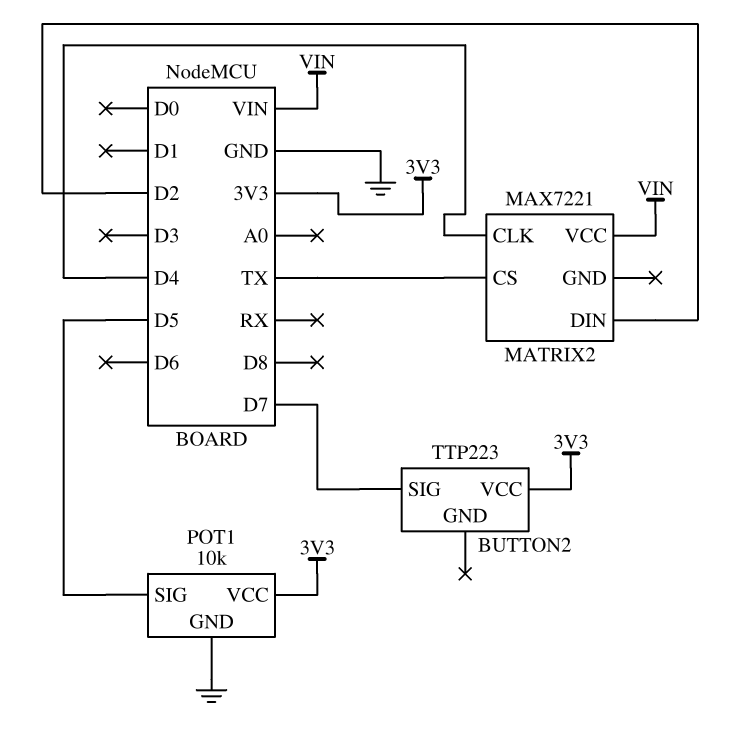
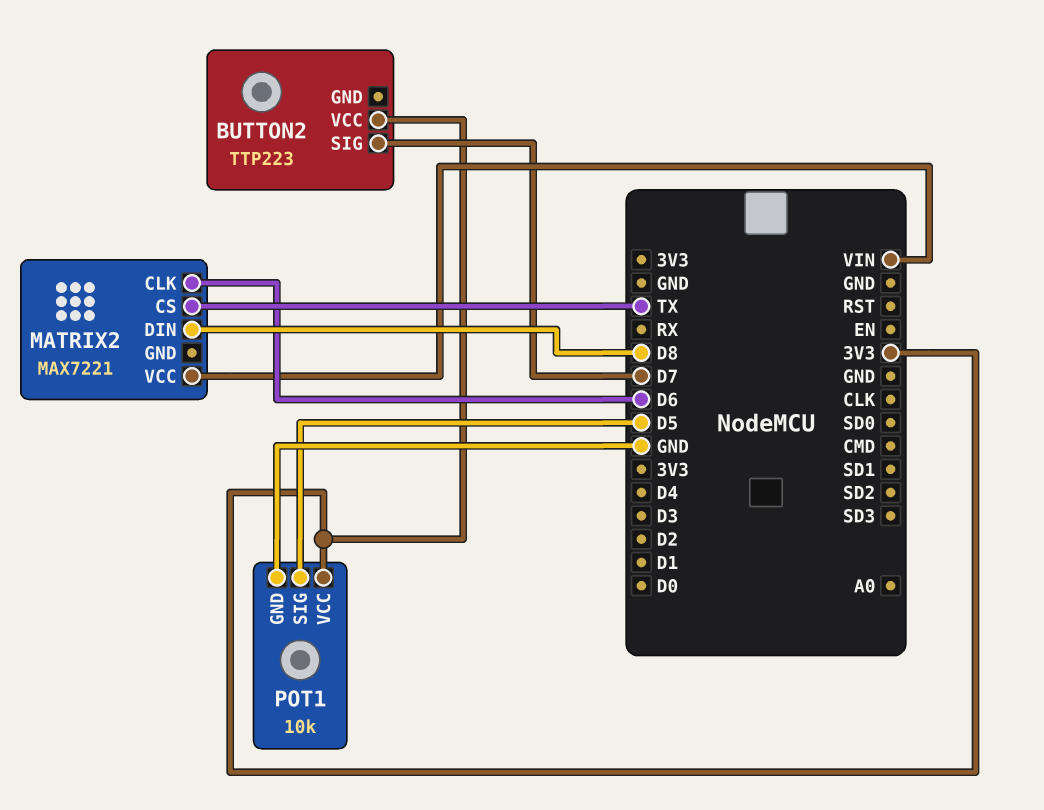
MATRIX2 pin CLK: D4 -> D6
MATRIX2 pin DIN: D2 -> D8

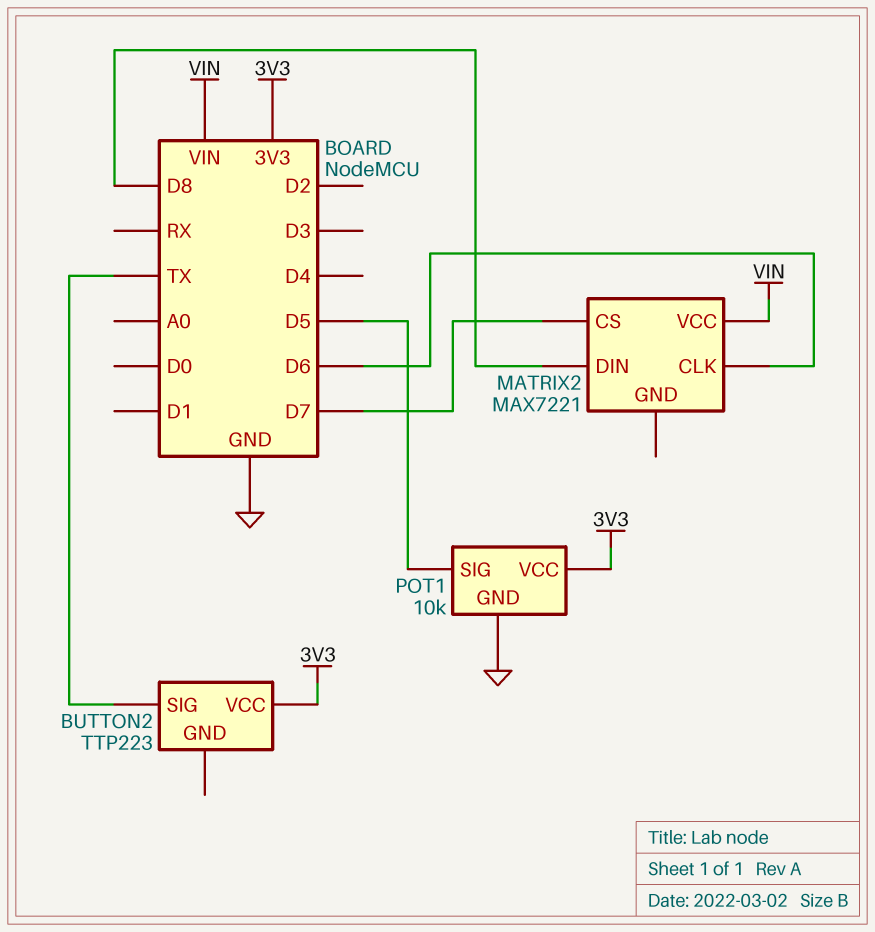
BUTTON2 pin SIG: D7 -> TX
MATRIX2 pin CS: TX -> D7

